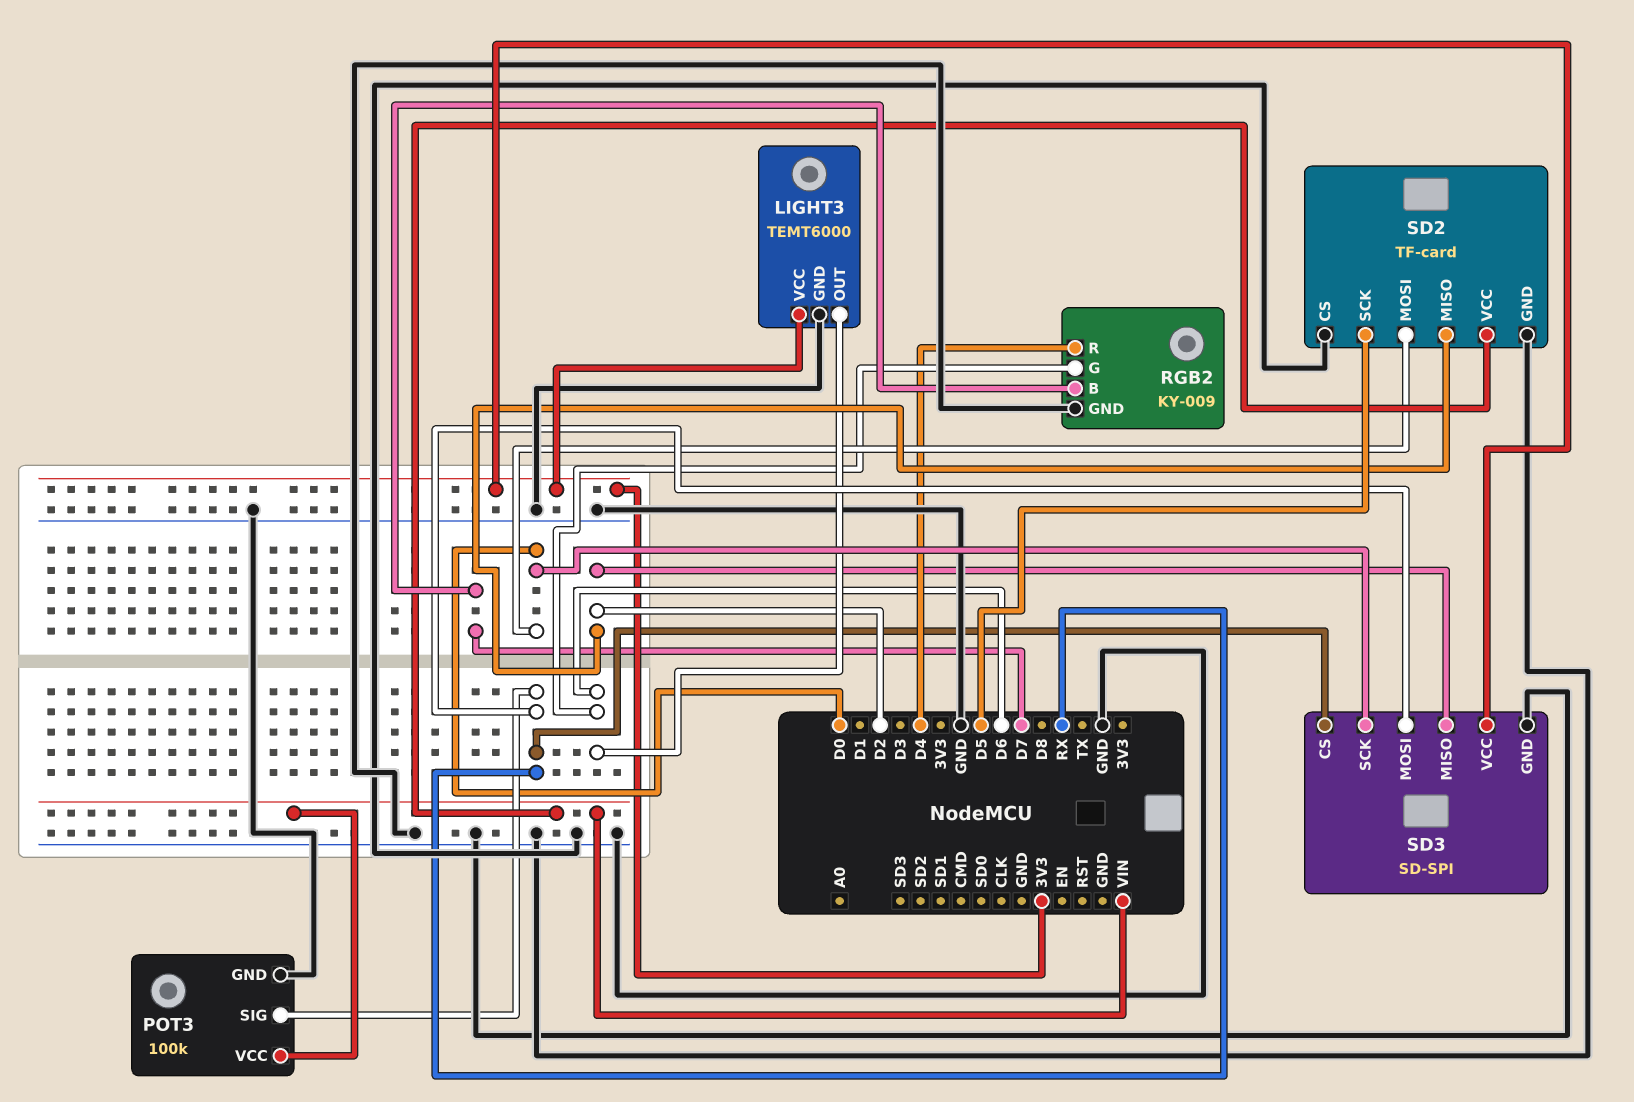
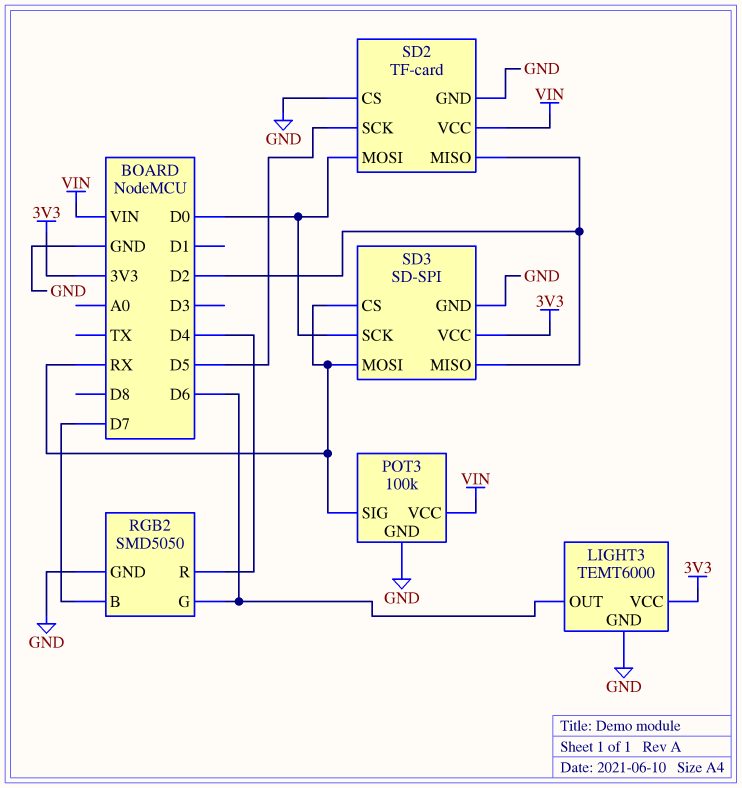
RGB2: KY-009 -> SMD5050

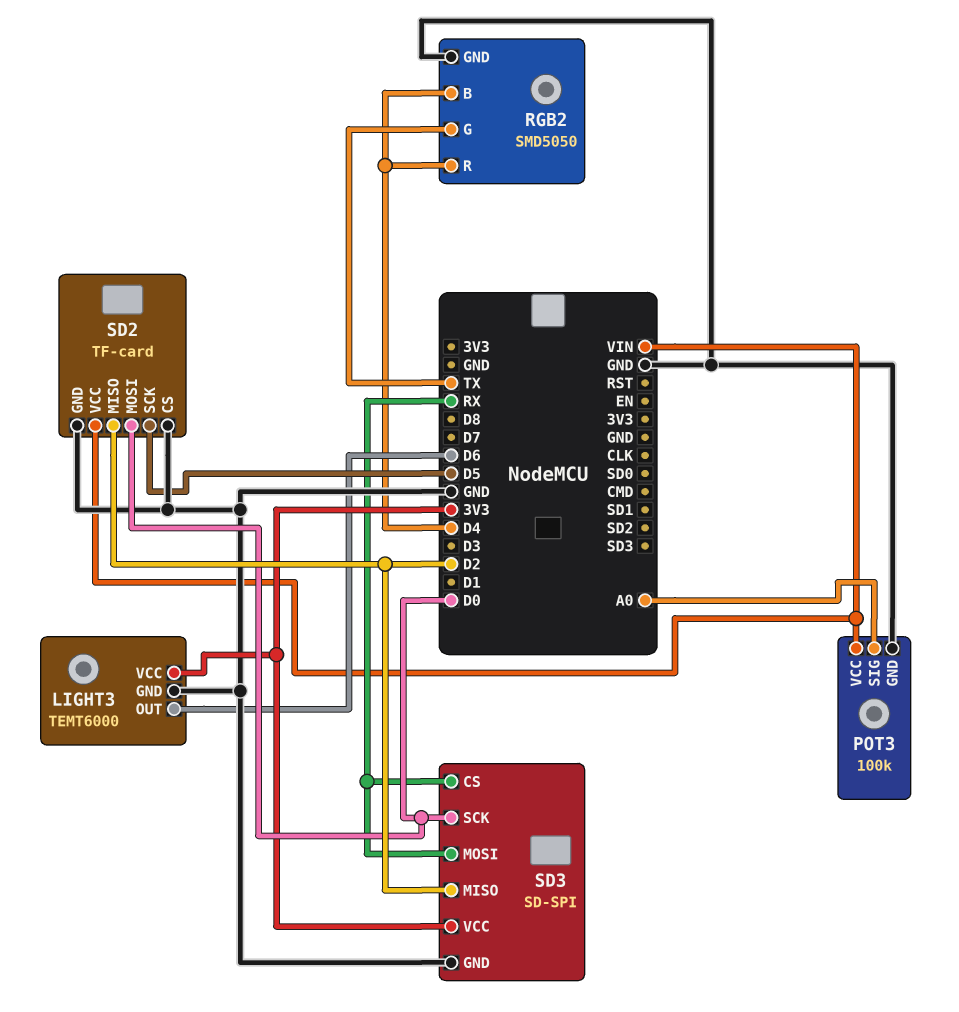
POT3 pin SIG: RX -> A0
RGB2 pin B: D7 -> D4
RGB2 pin G: D6 -> TX

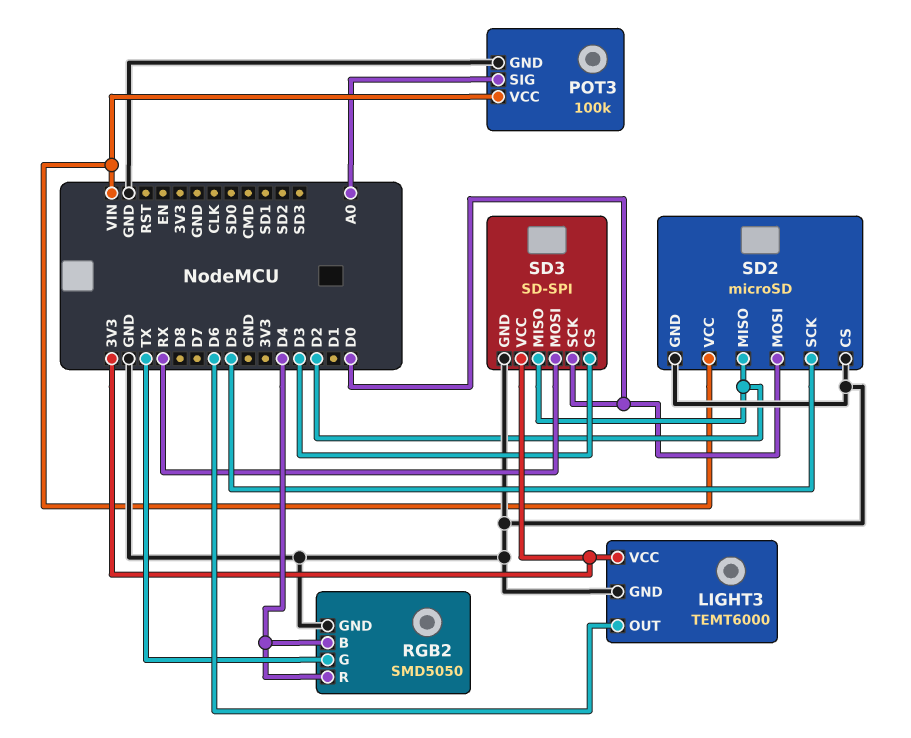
SD2: TF-card -> microSD
SD3 pin CS: RX -> D3

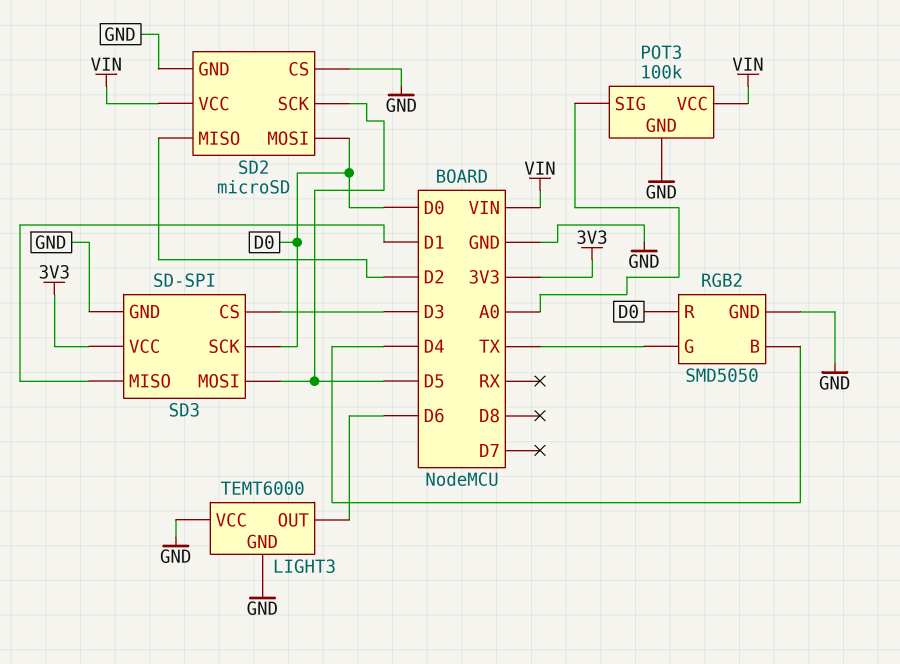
LIGHT3 pin VCC: 3V3 -> GND
RGB2 pin R: D4 -> D0
SD3 pin MISO: D2 -> D1
SD3 pin MOSI: RX -> D5

